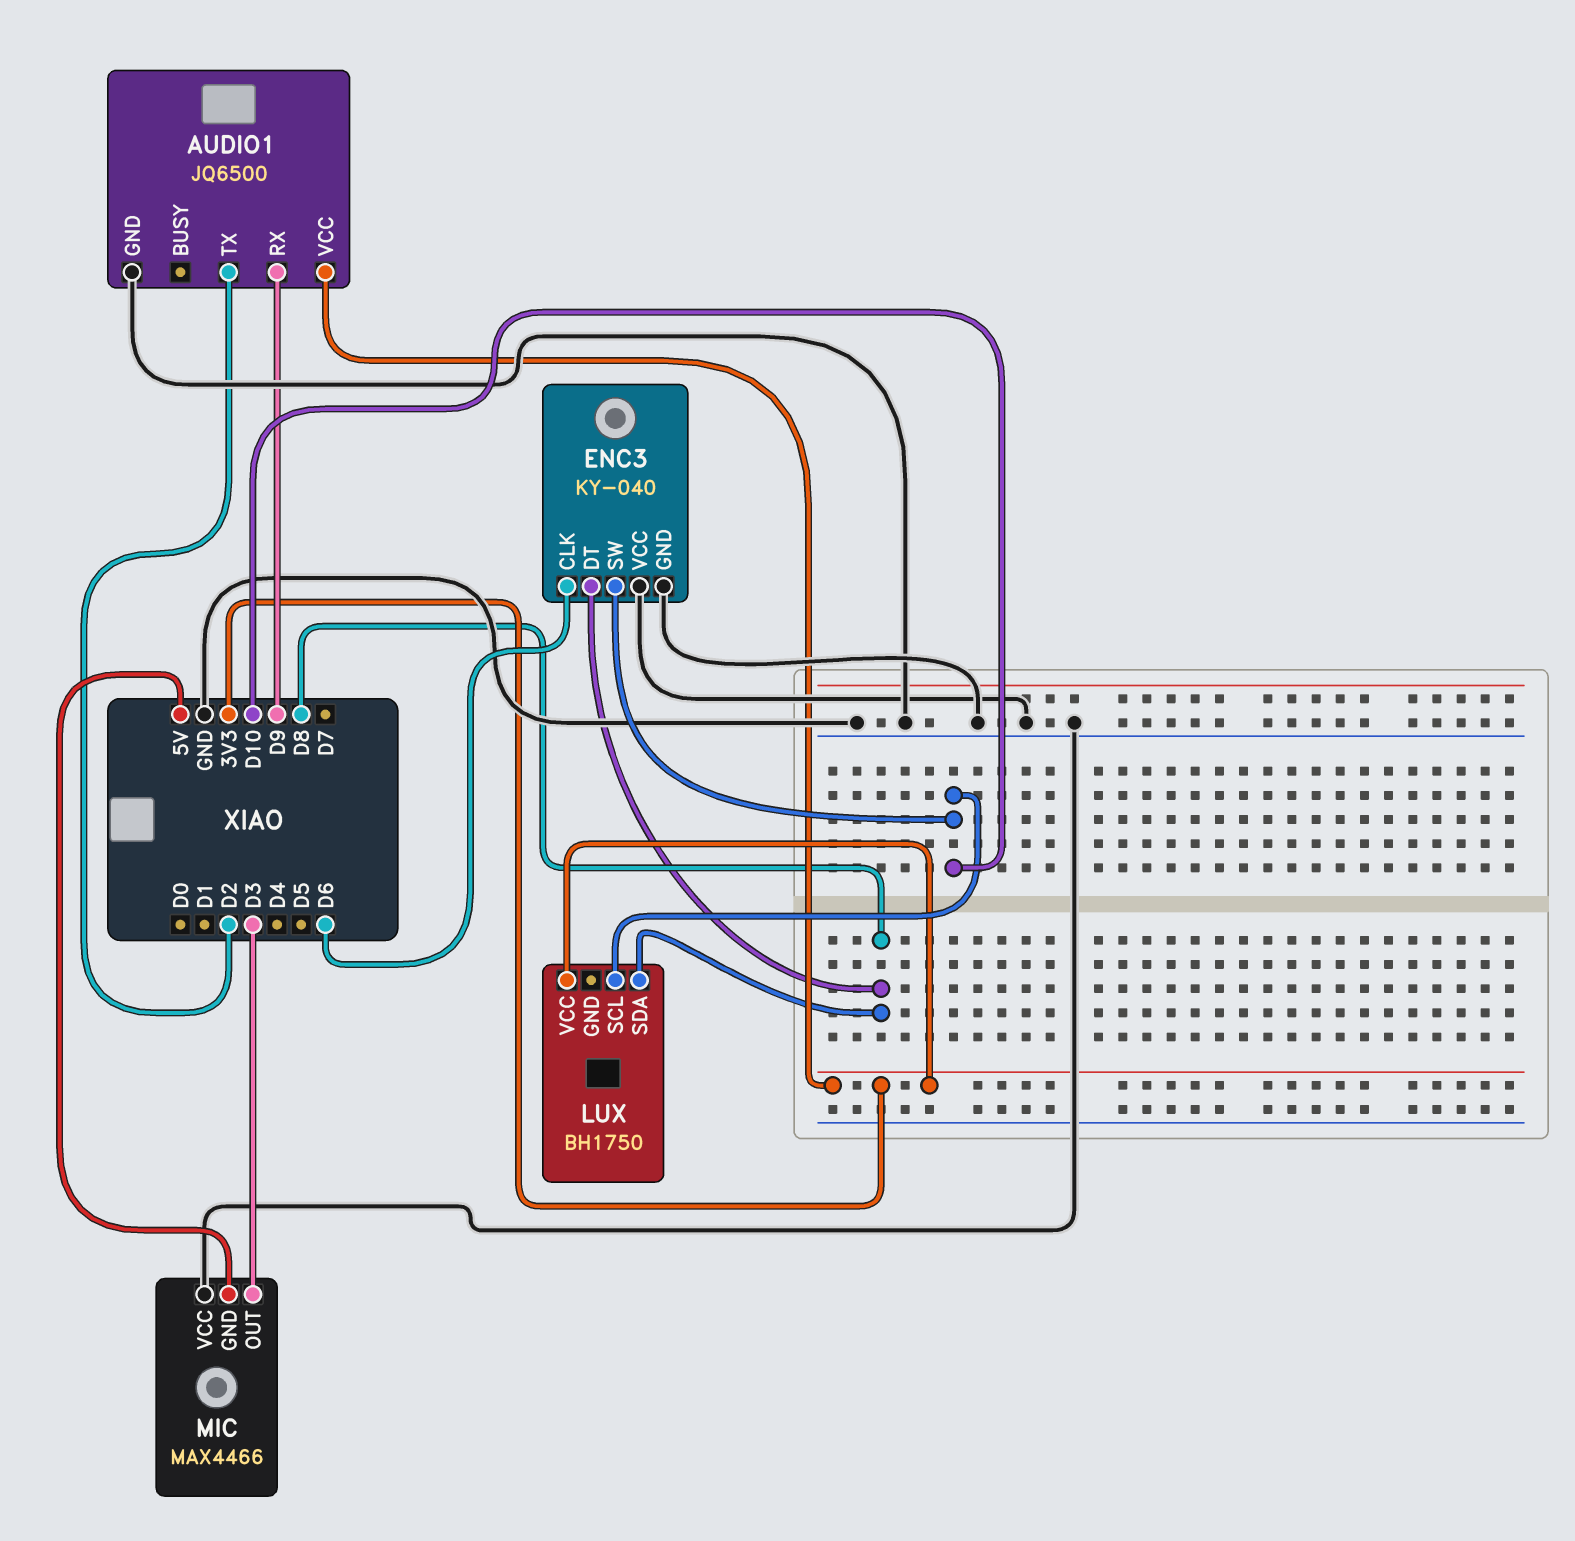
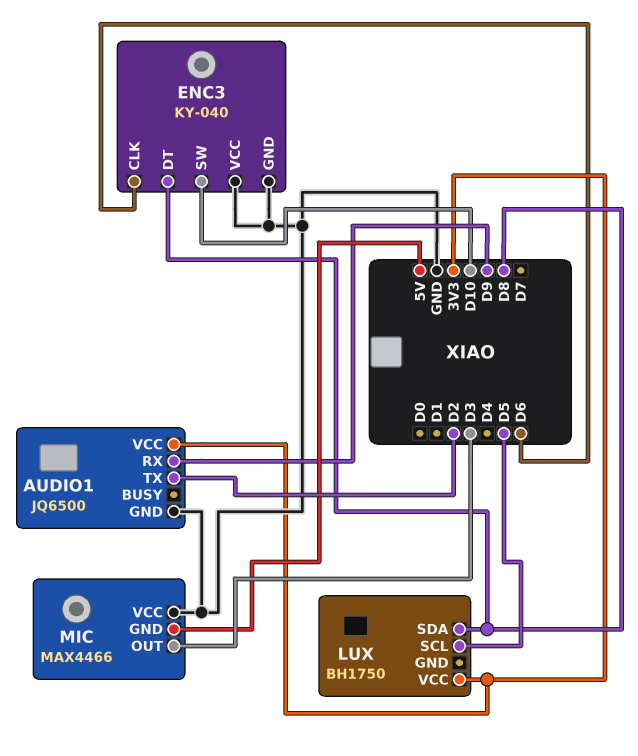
LUX pin SCL: D10 -> D5

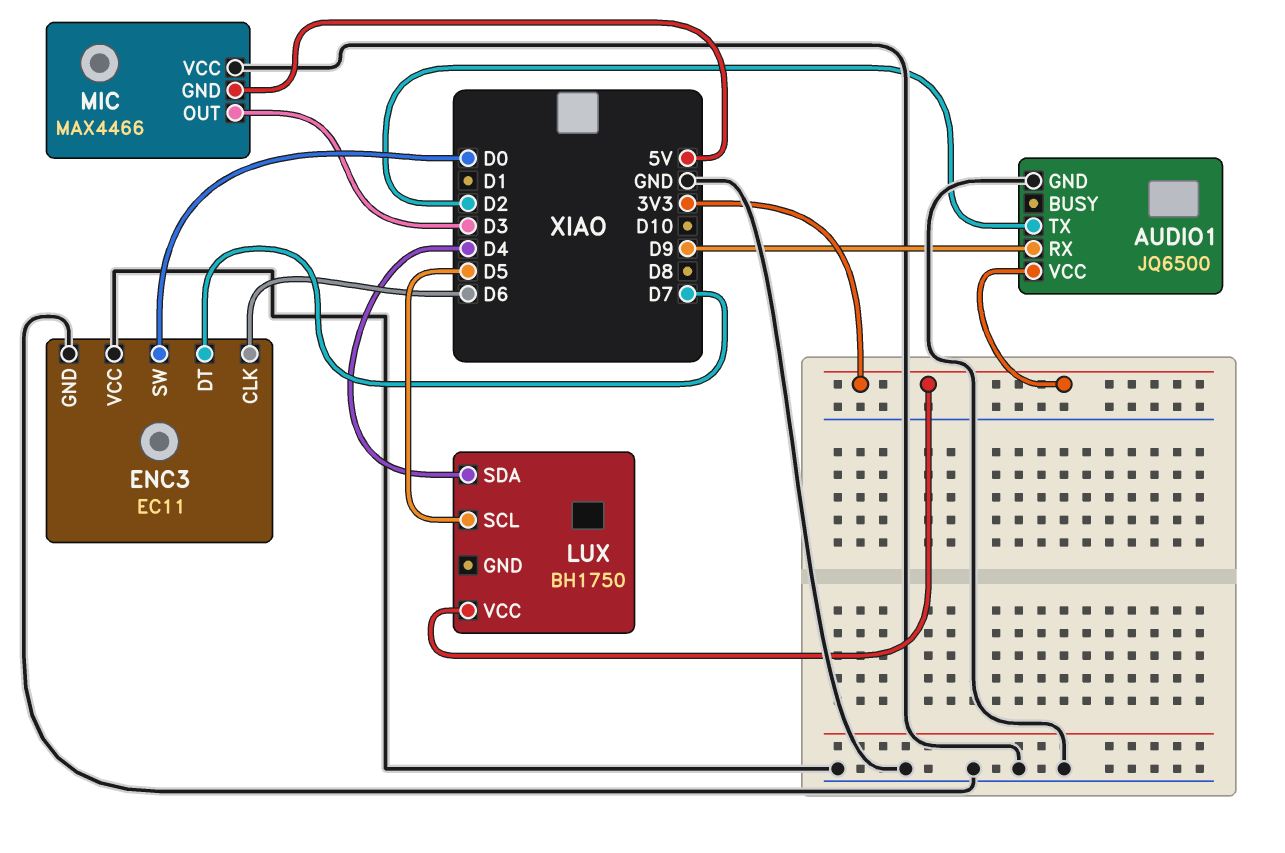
ENC3: KY-040 -> EC11
ENC3 pin DT: D8 -> D7
ENC3 pin SW: D10 -> D0
LUX pin SDA: D8 -> D4

